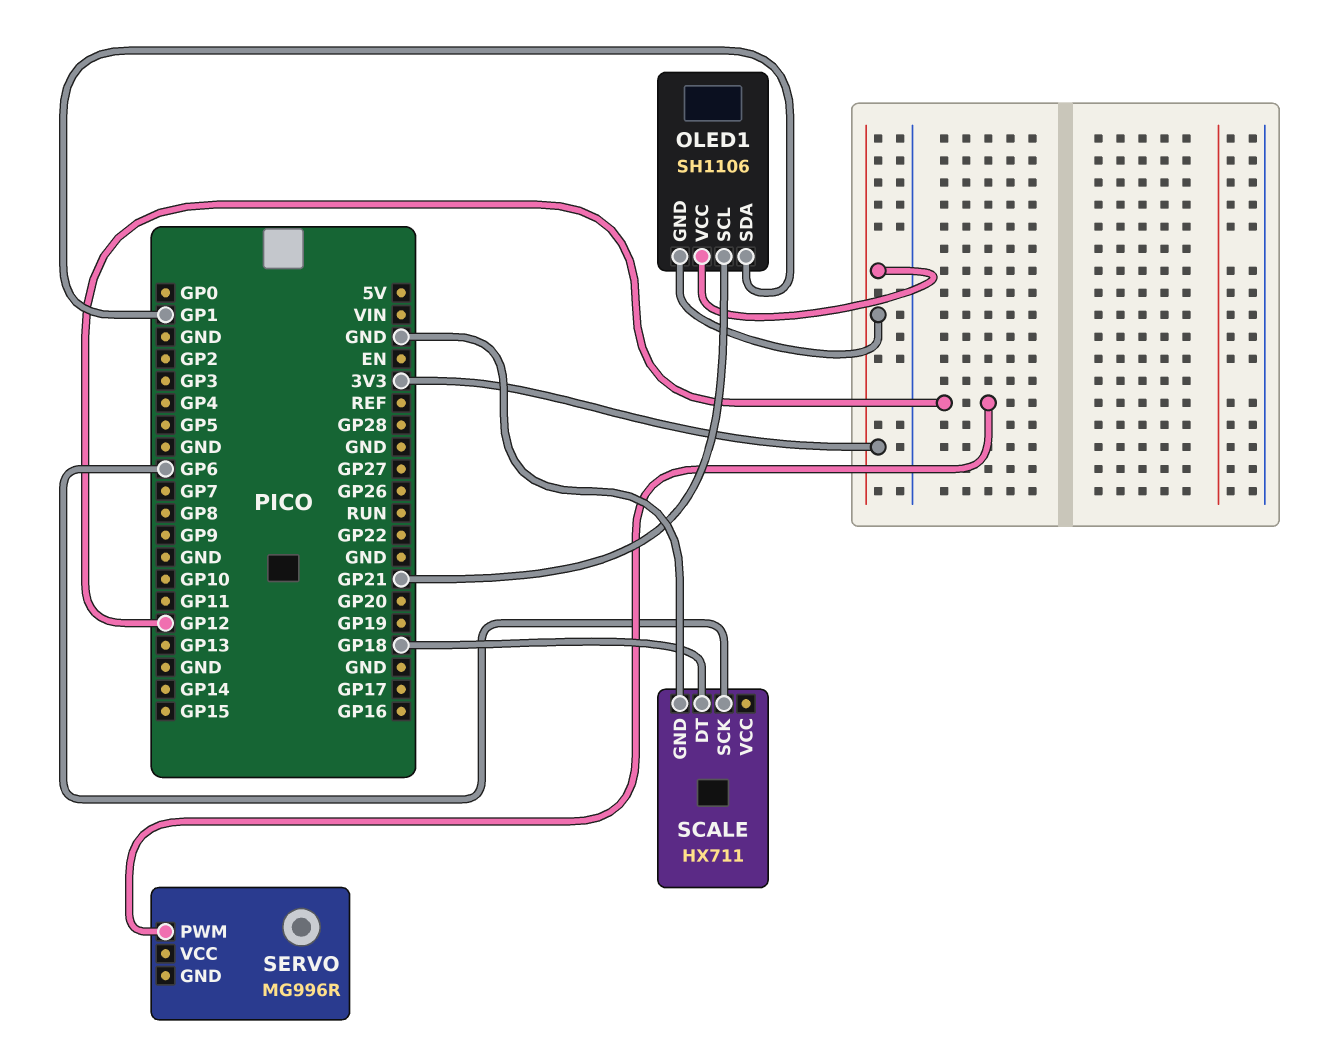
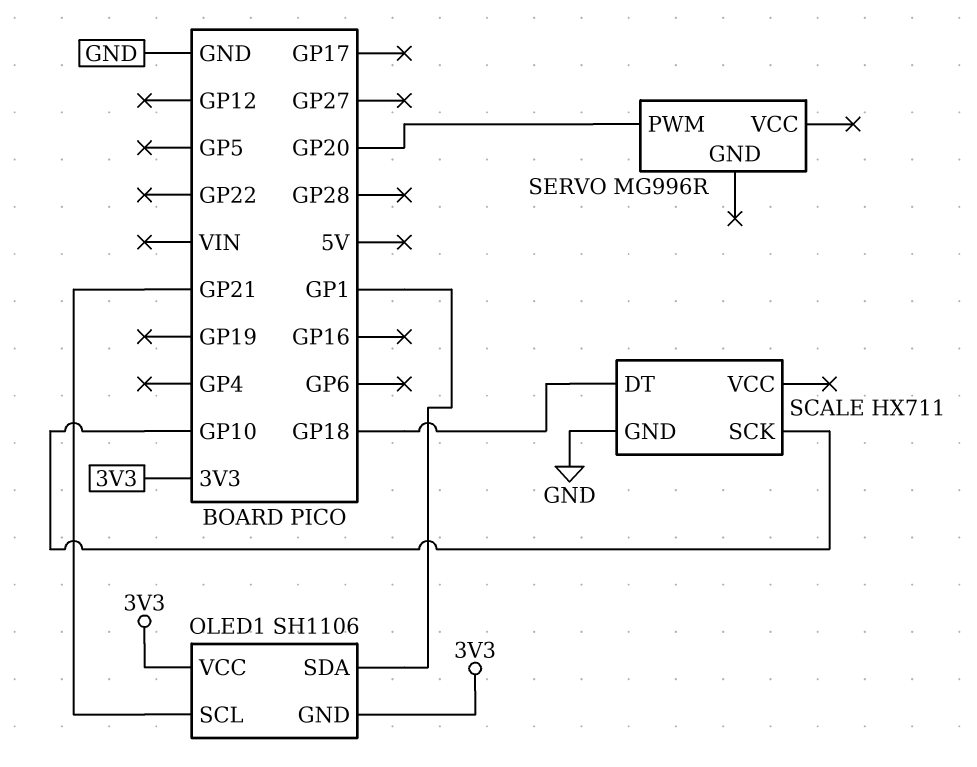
SCALE pin SCK: GP6 -> GP10
SERVO pin PWM: GP12 -> GP20

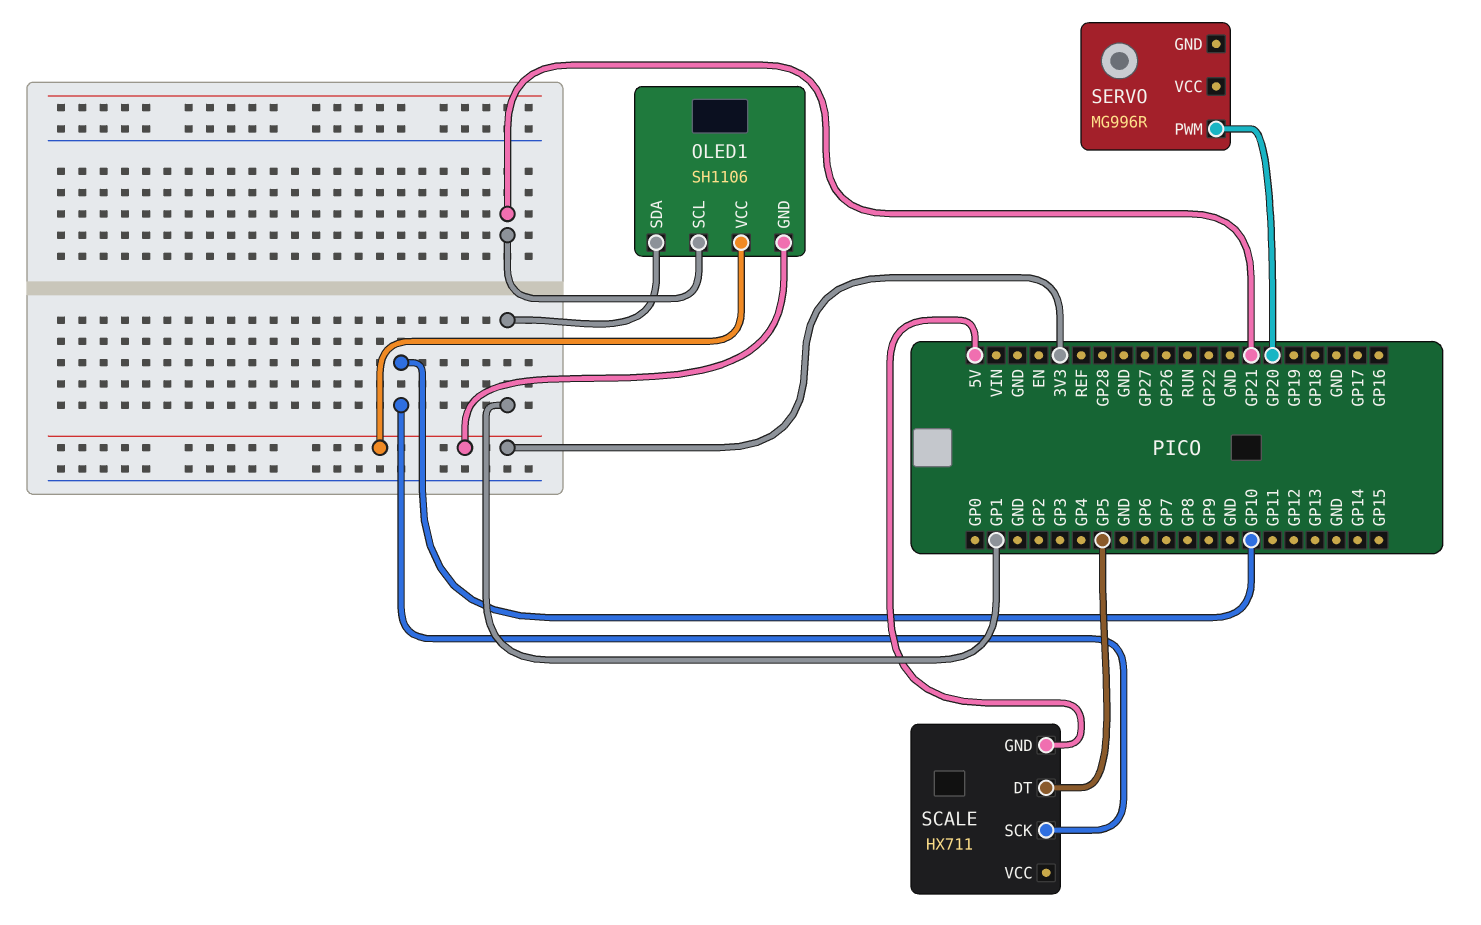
SCALE pin DT: GP18 -> GP5
SCALE pin GND: GND -> 5V

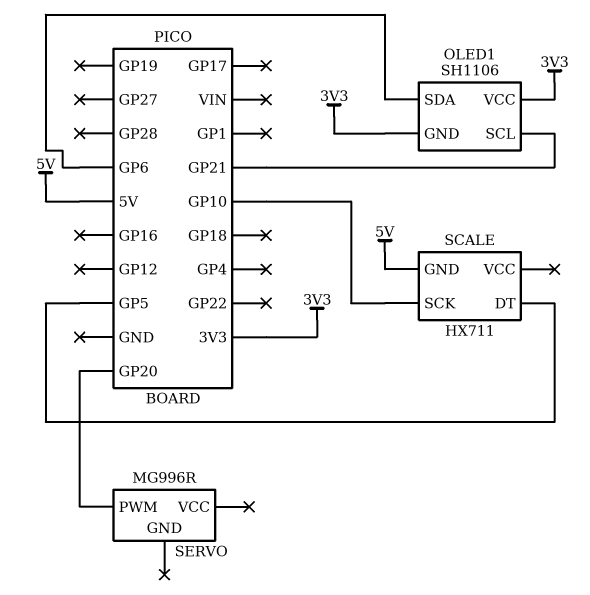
OLED1 pin SDA: GP1 -> GP6

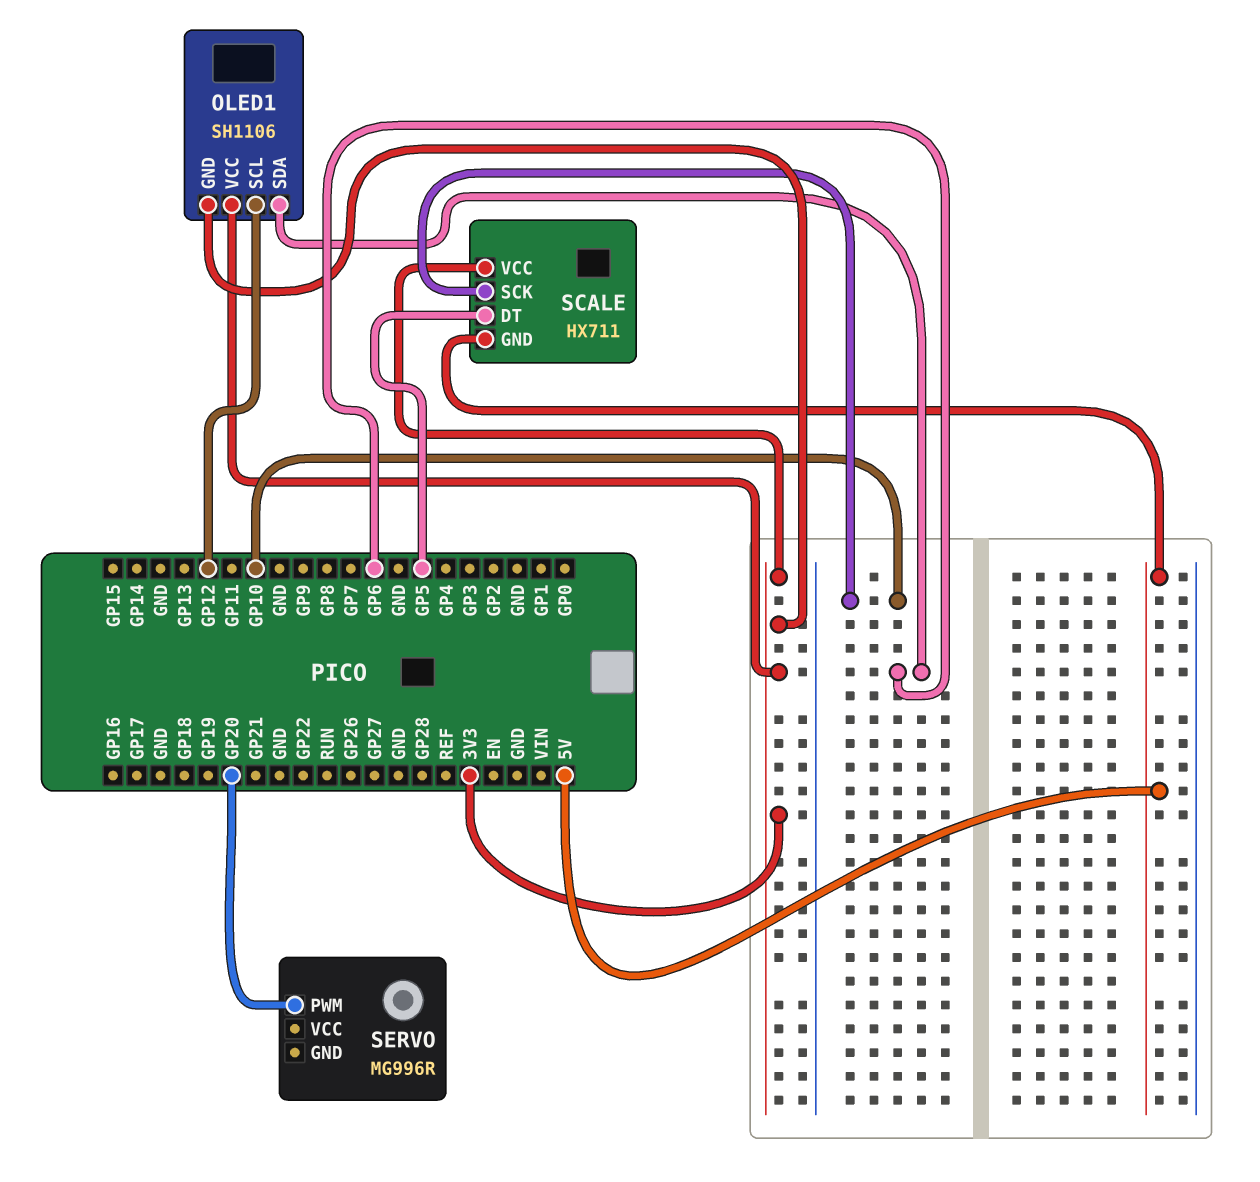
OLED1 pin SCL: GP21 -> GP12
SCALE pin VCC: none -> 3V3

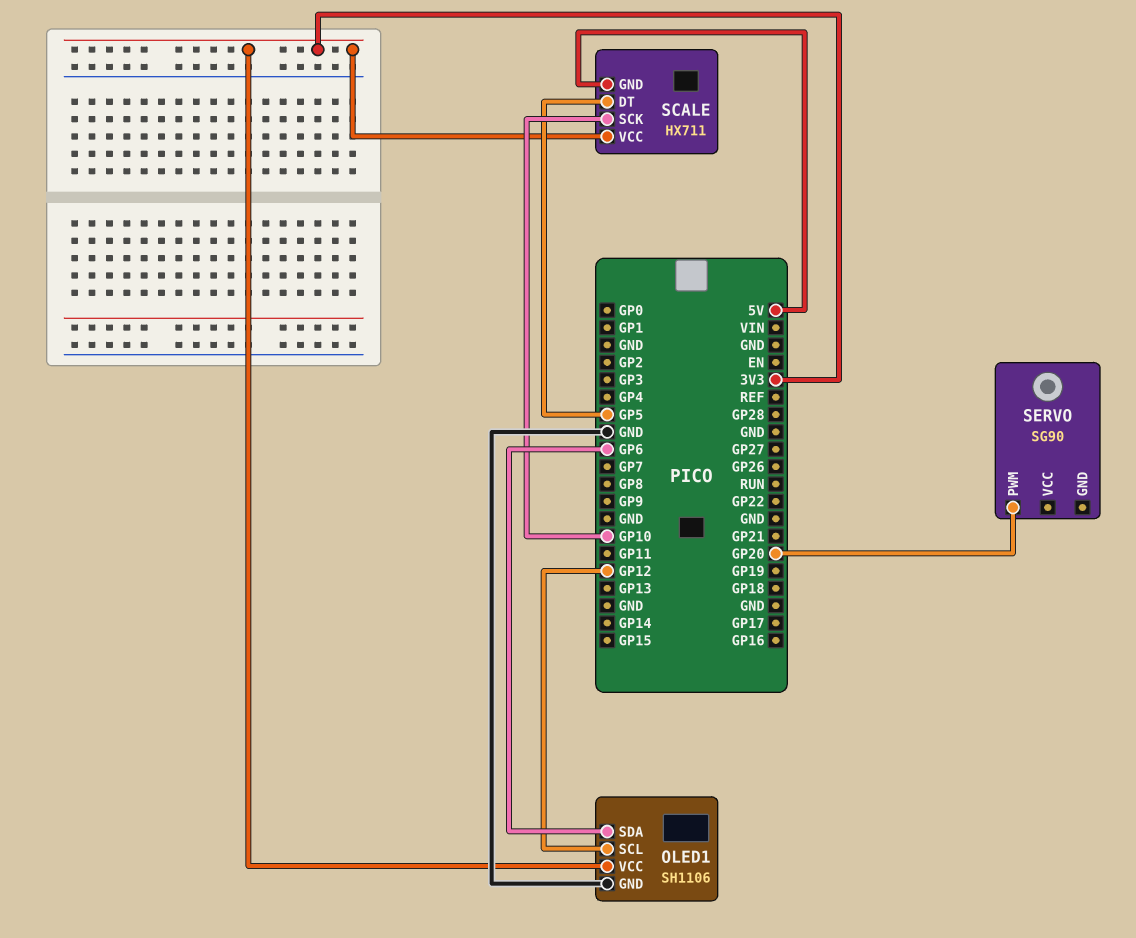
OLED1 pin GND: 3V3 -> GND
SERVO: MG996R -> SG90

